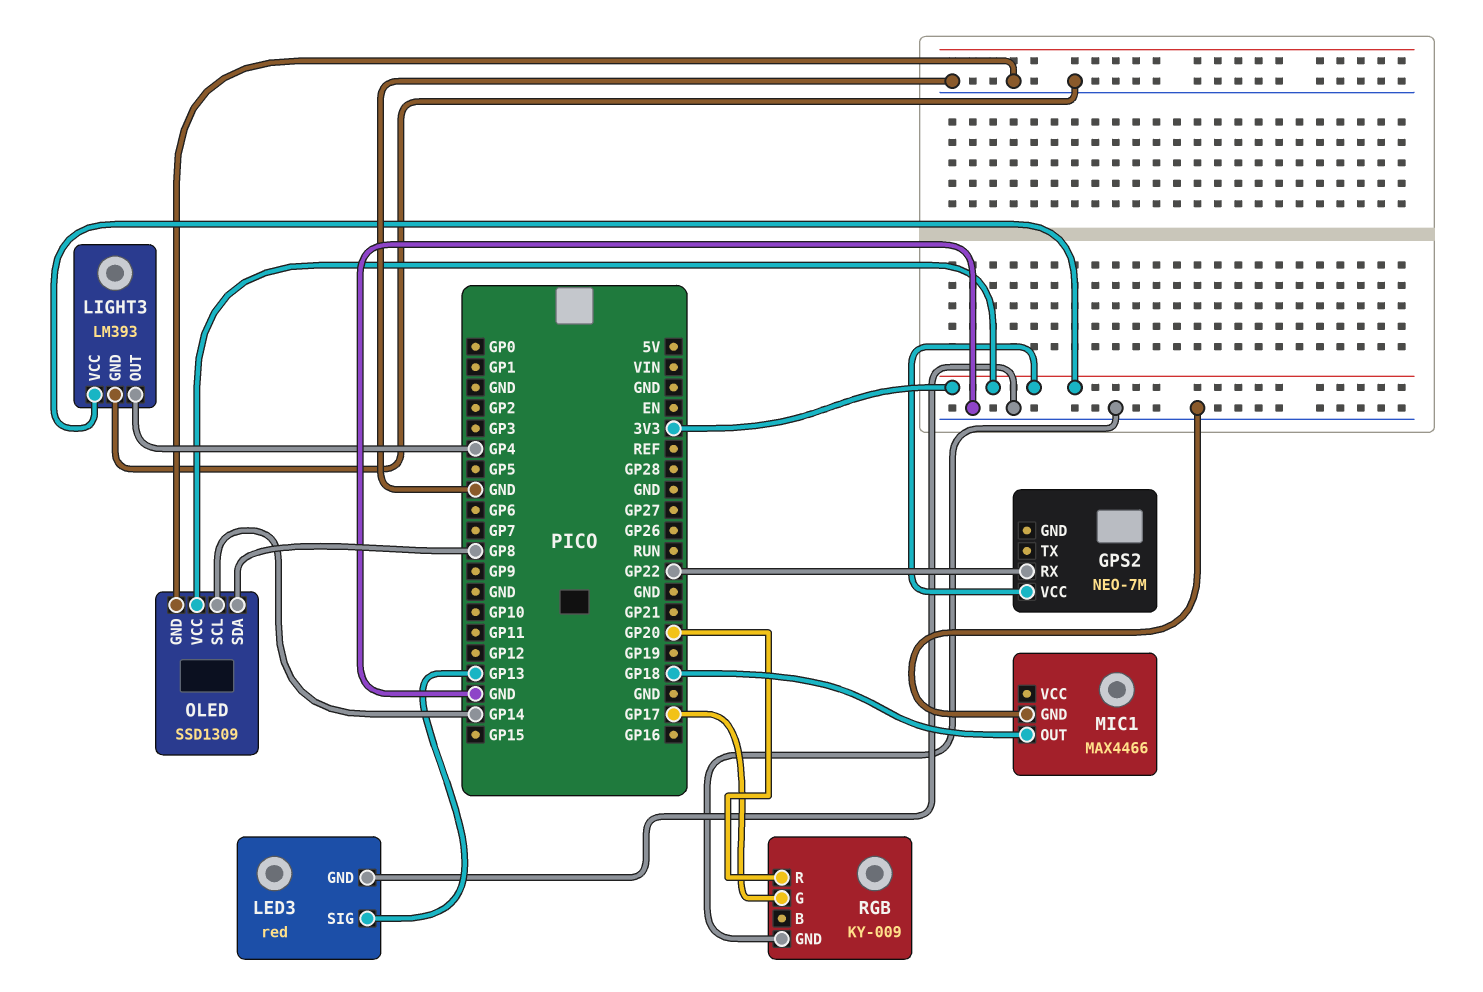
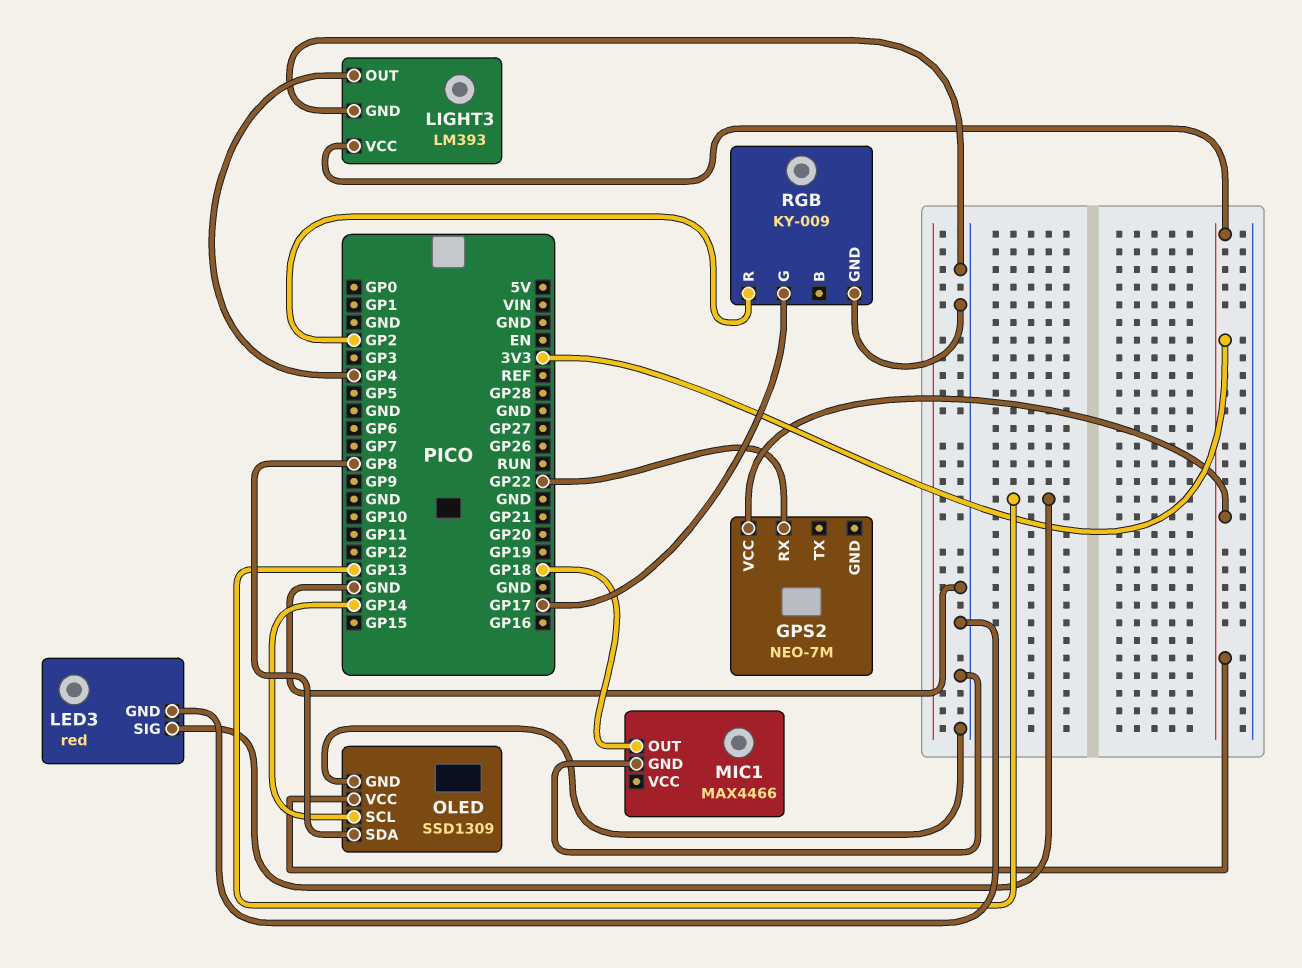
RGB pin R: GP20 -> GP2

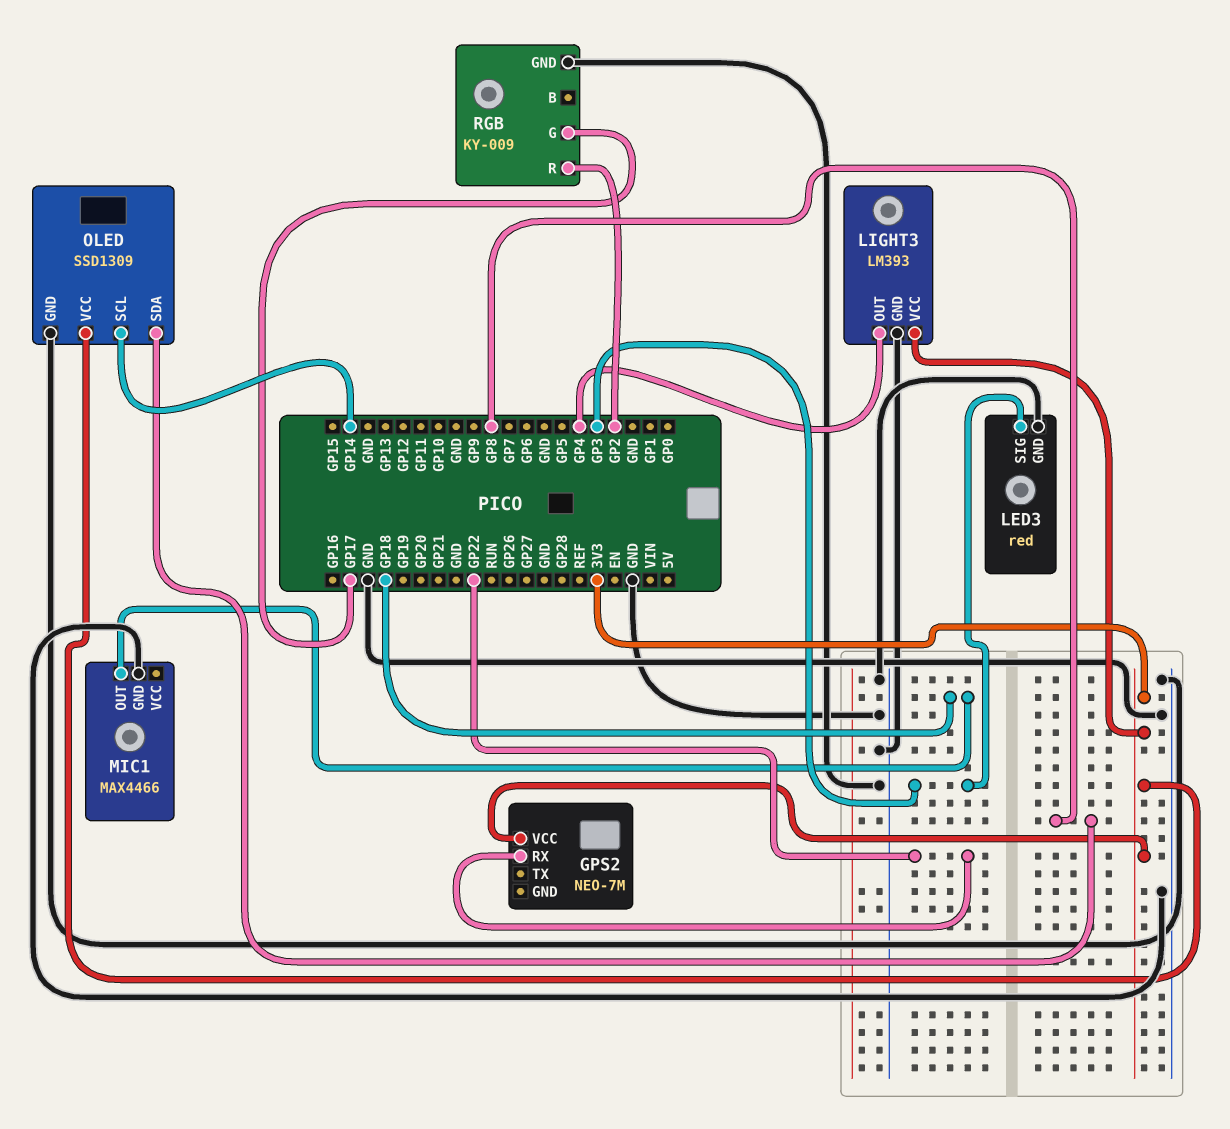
LED3 pin SIG: GP13 -> GP3

